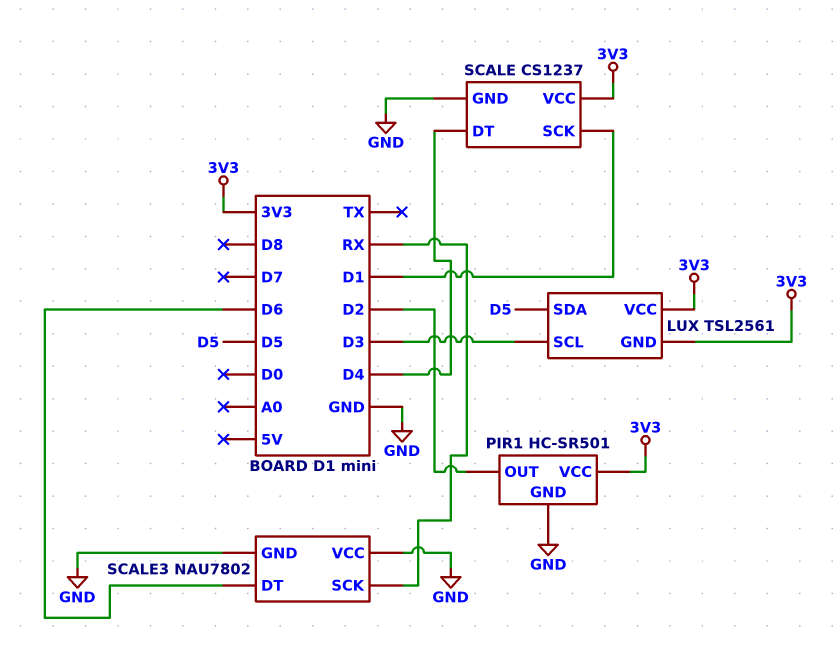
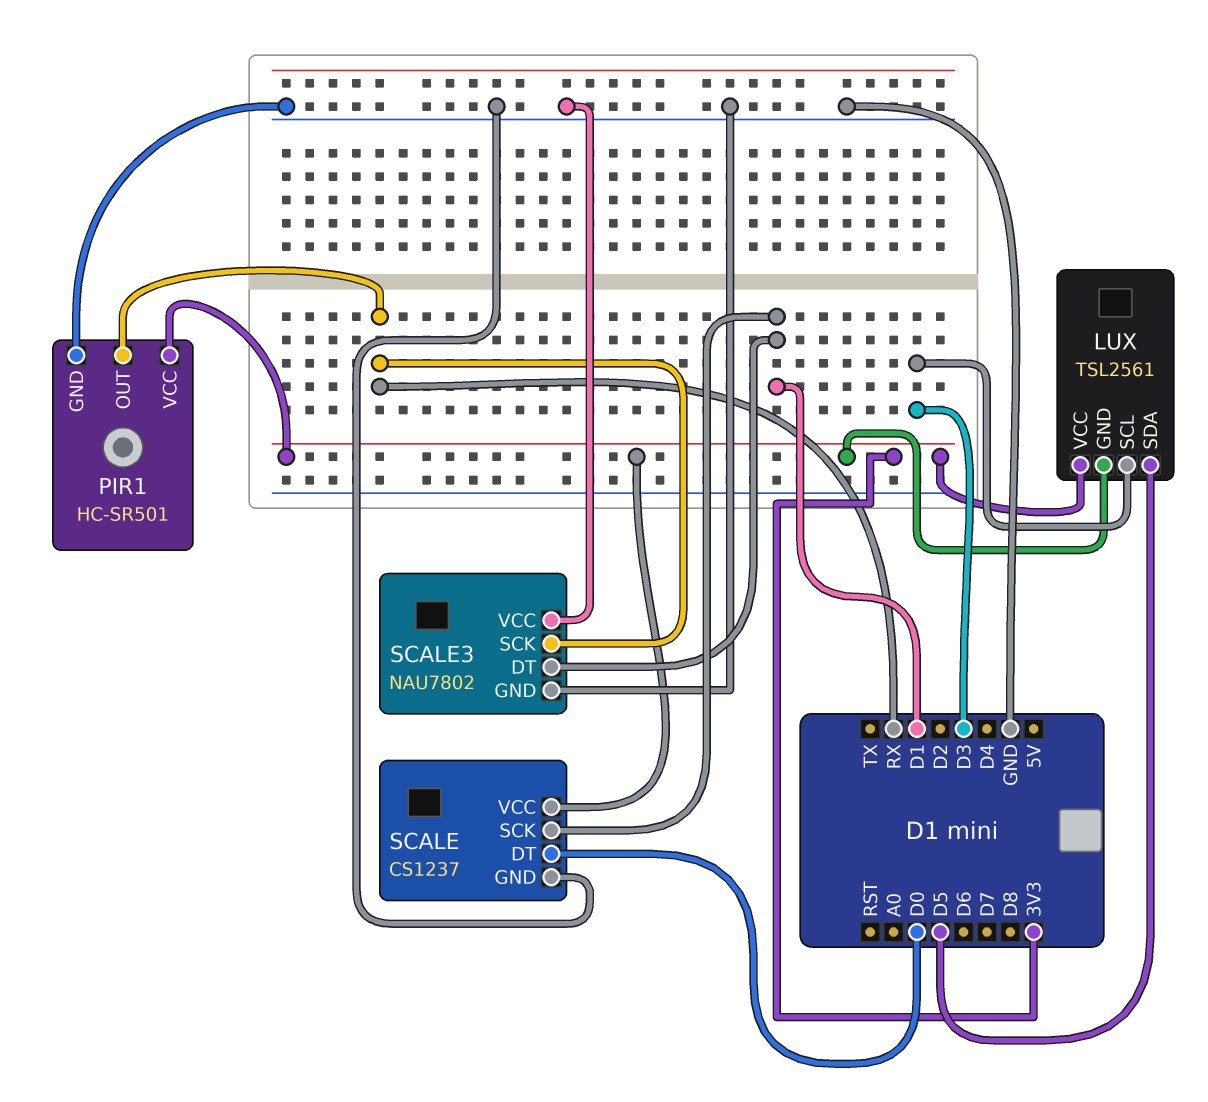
PIR1 pin OUT: D2 -> RX
SCALE pin DT: D4 -> D0
SCALE3 pin DT: D6 -> D1

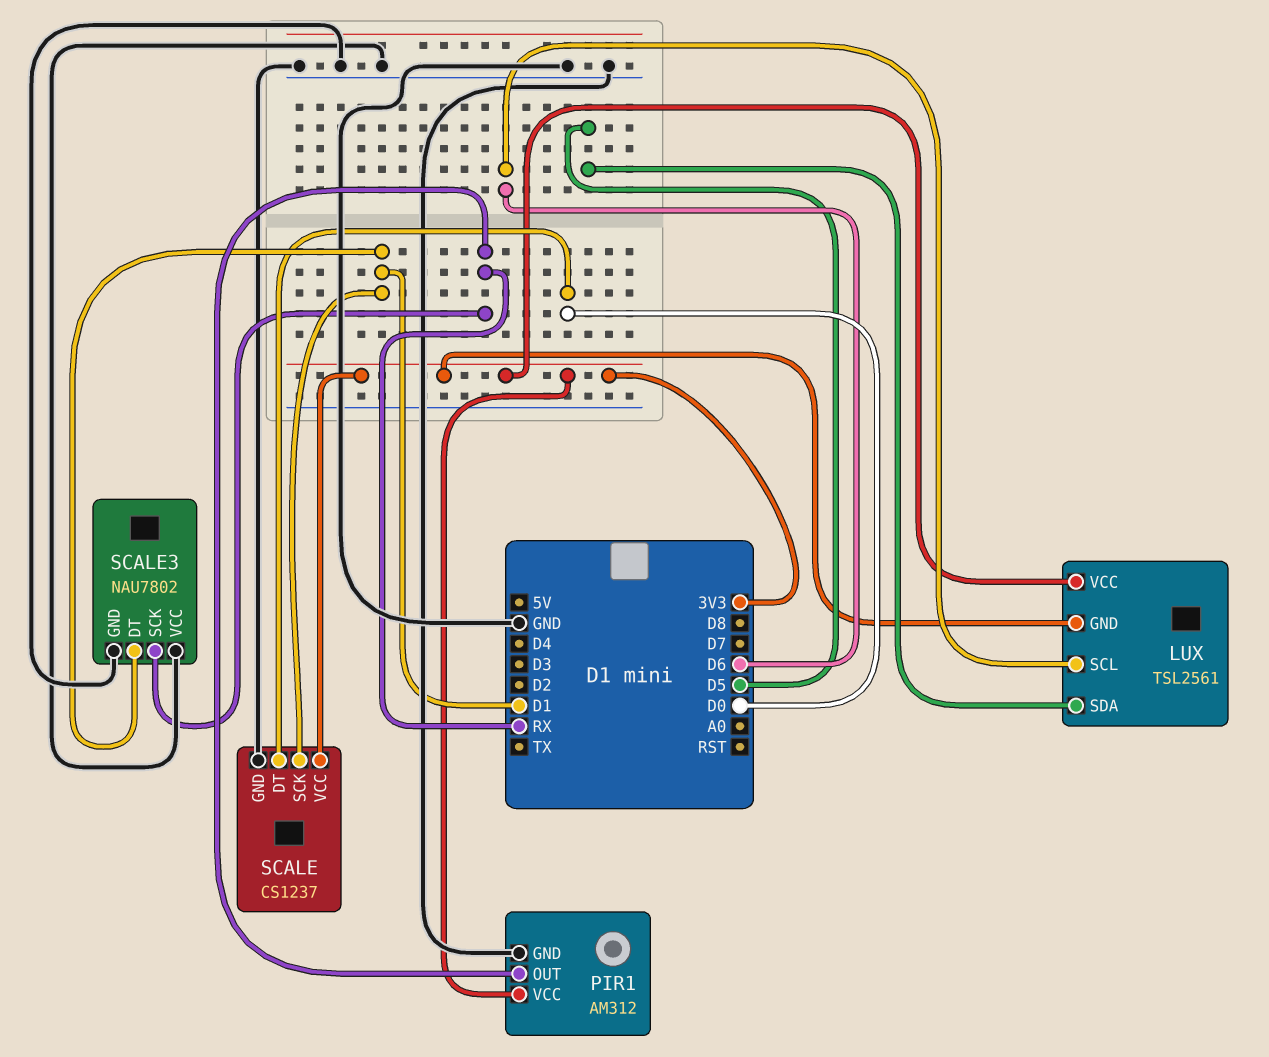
LUX pin SCL: D3 -> D6
PIR1: HC-SR501 -> AM312

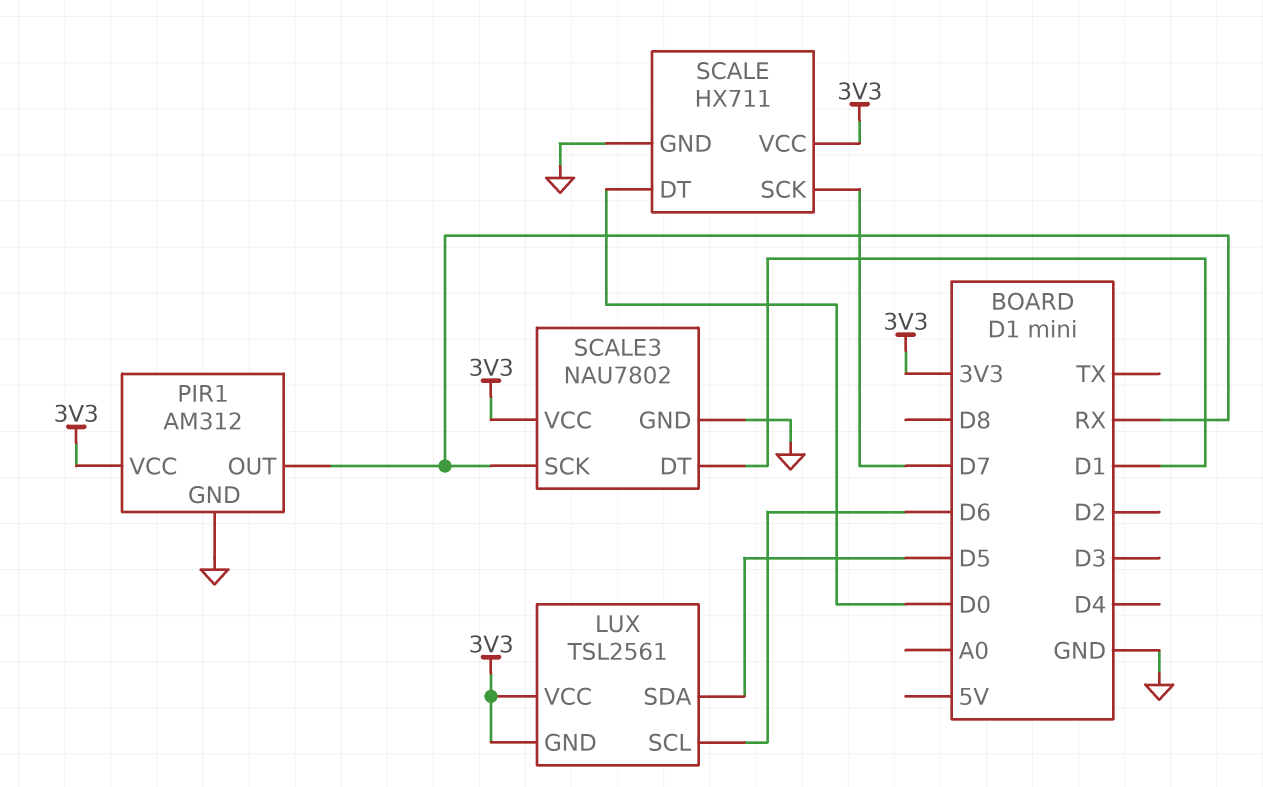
SCALE: CS1237 -> HX711
SCALE pin SCK: D1 -> D7
SCALE3 pin VCC: GND -> 3V3

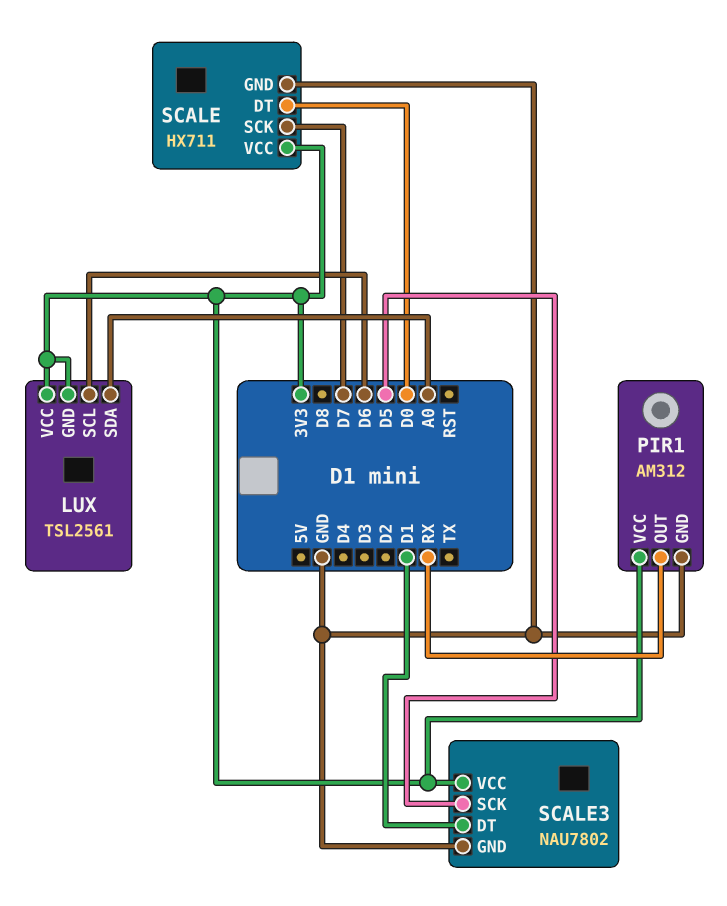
LUX pin SDA: D5 -> A0
SCALE3 pin SCK: RX -> D5

